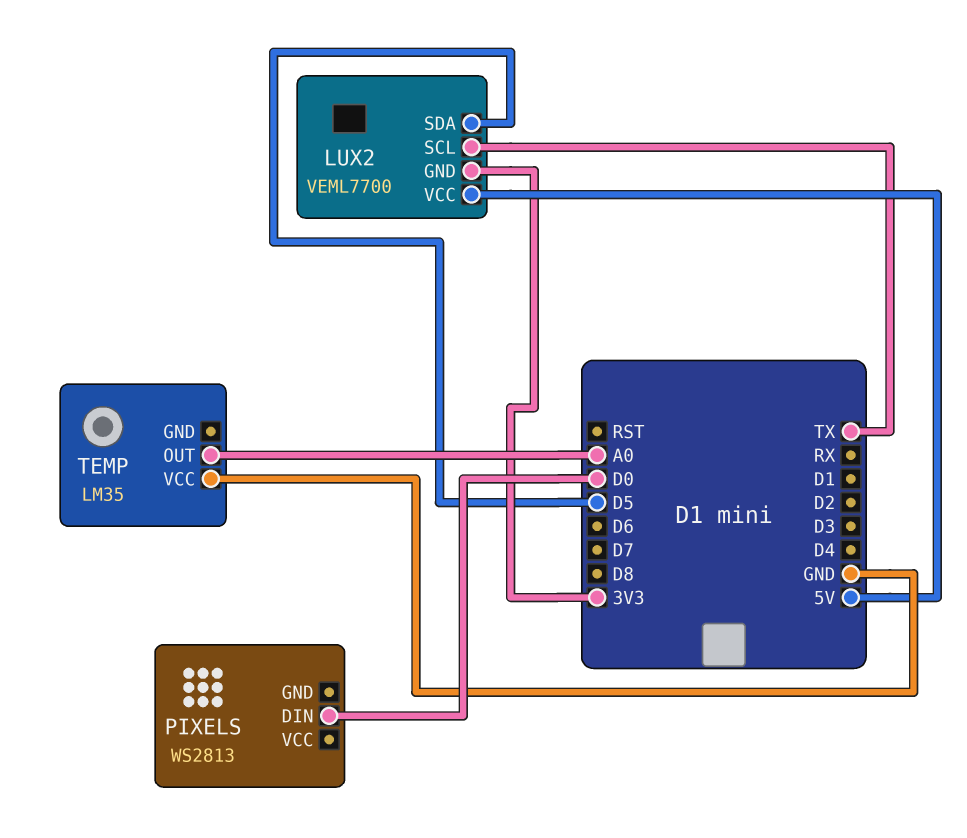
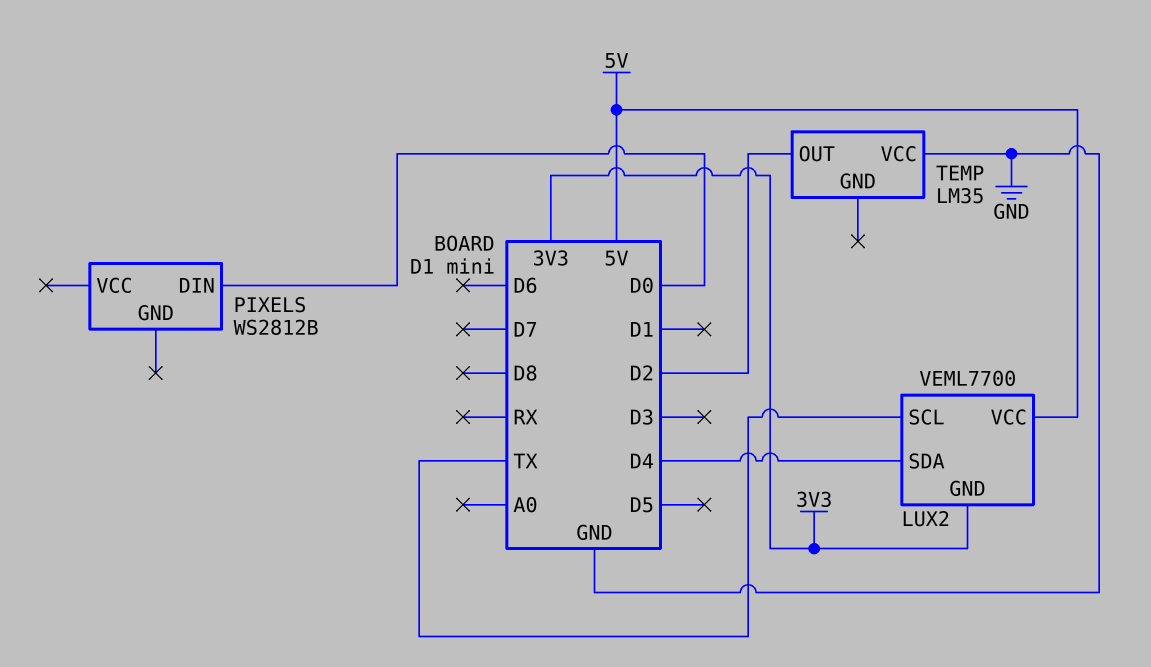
LUX2 pin SDA: D5 -> D4
PIXELS: WS2813 -> WS2812B
TEMP pin OUT: A0 -> D2

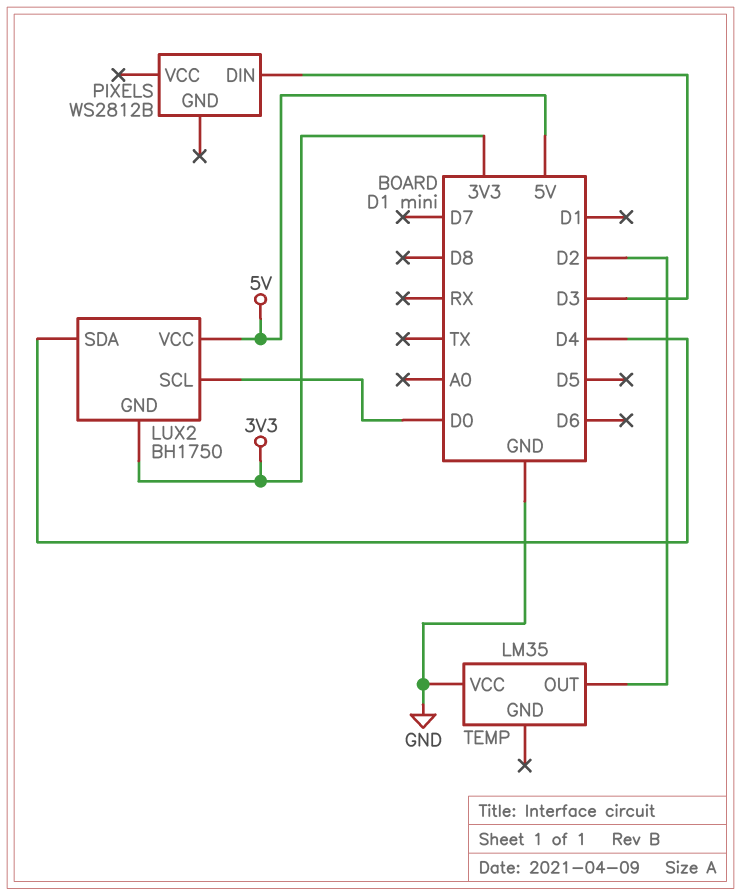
LUX2: VEML7700 -> BH1750
LUX2 pin SCL: TX -> D0
PIXELS pin DIN: D0 -> D3

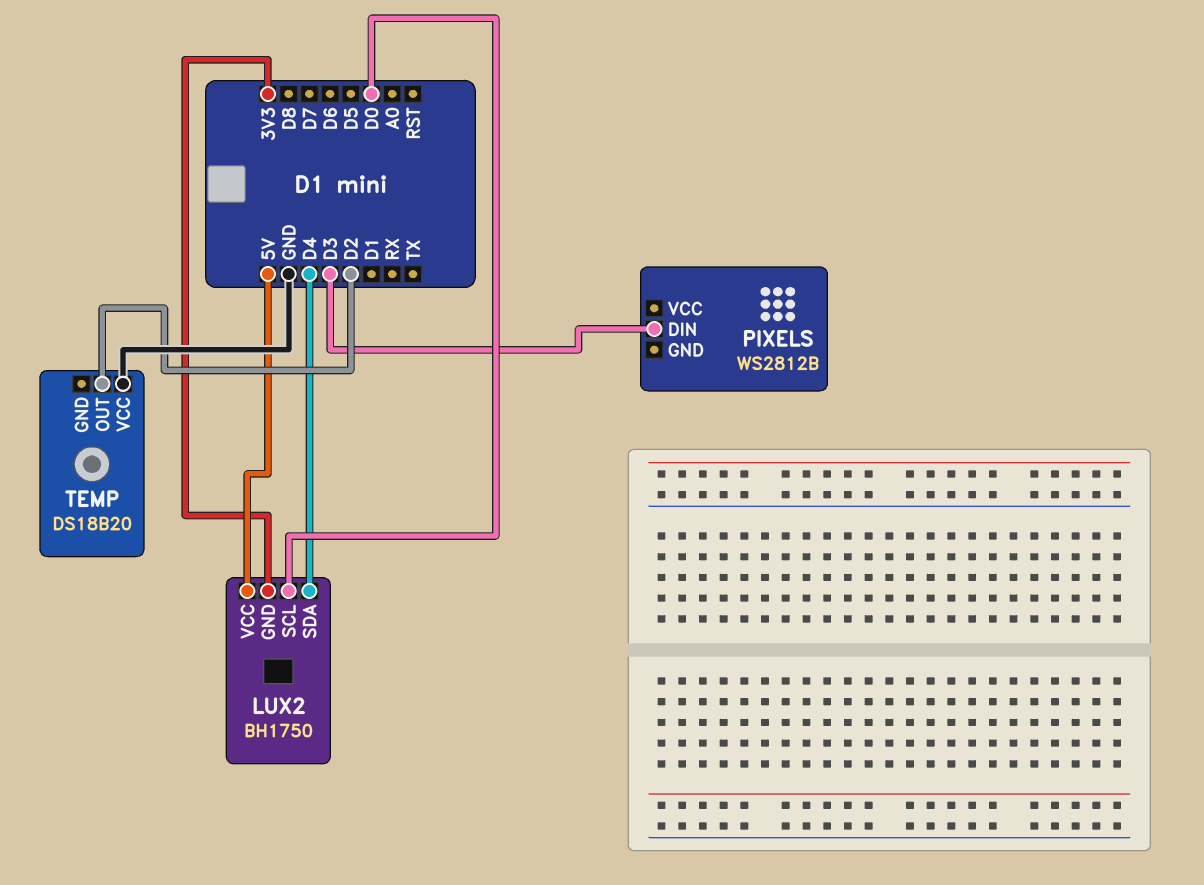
TEMP: LM35 -> DS18B20

